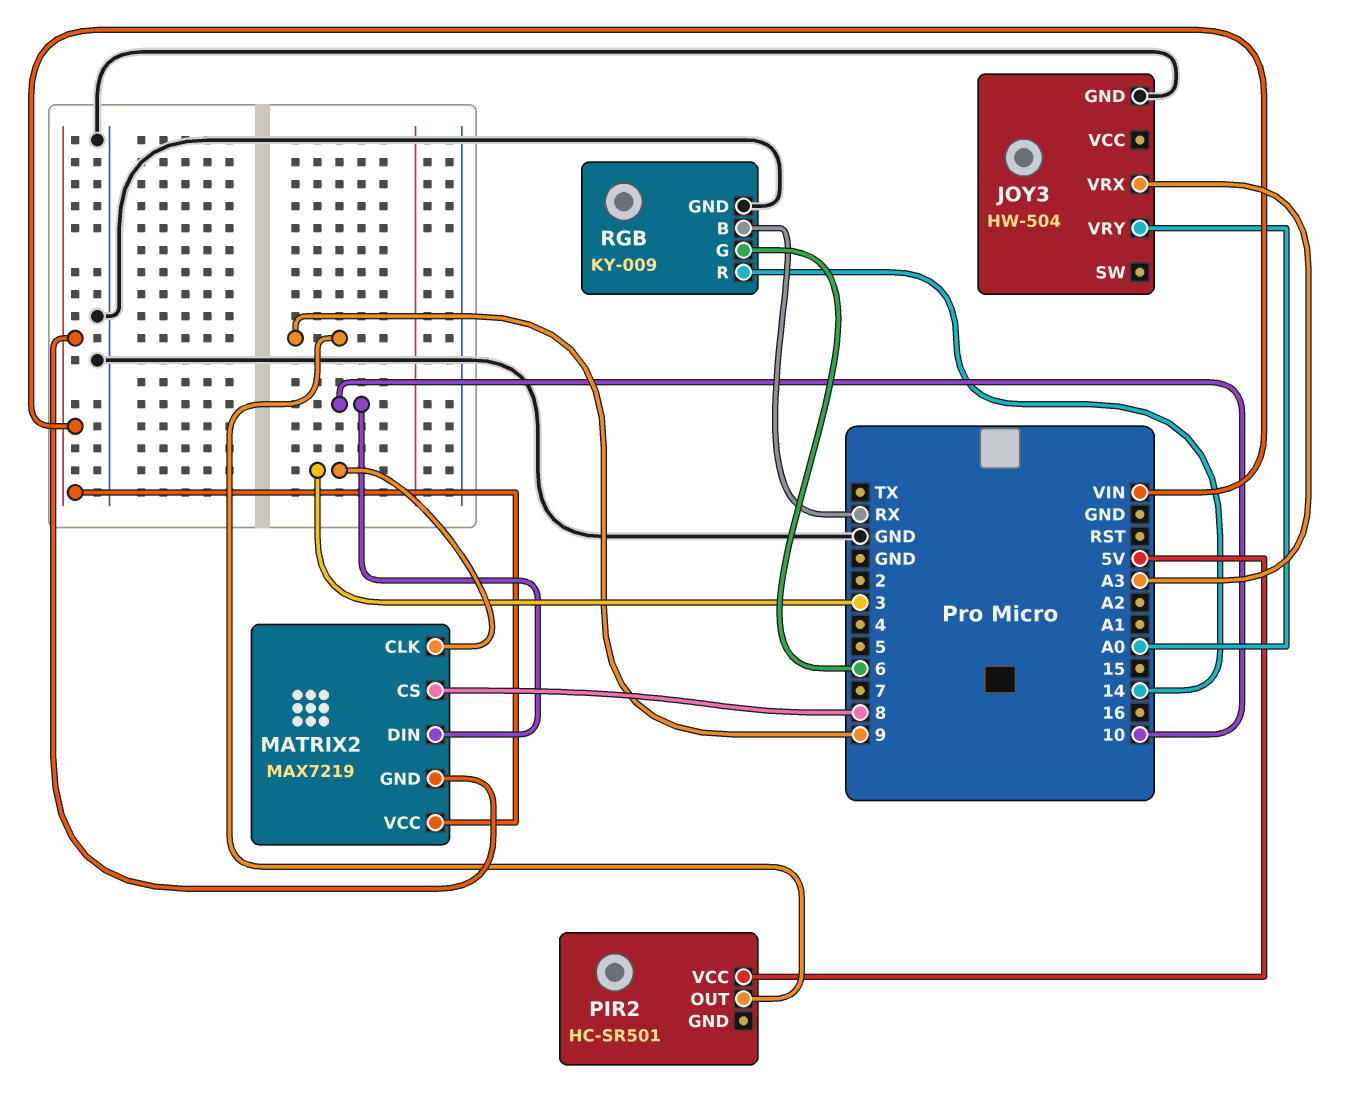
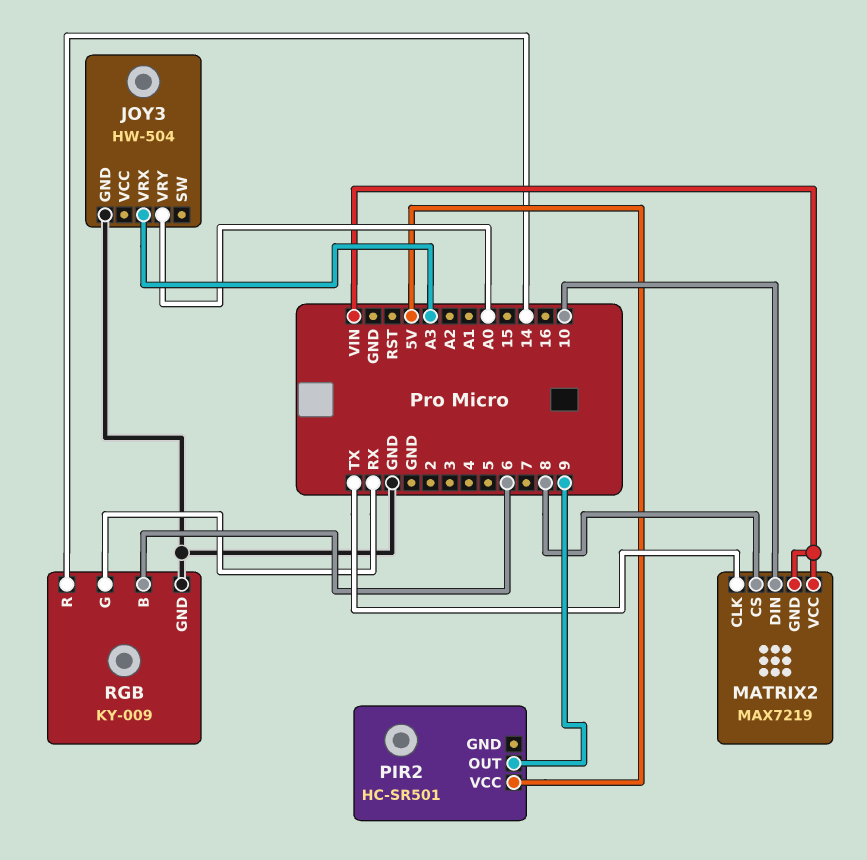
MATRIX2 pin CLK: 3 -> TX
RGB pin B: RX -> 6
RGB pin G: 6 -> RX

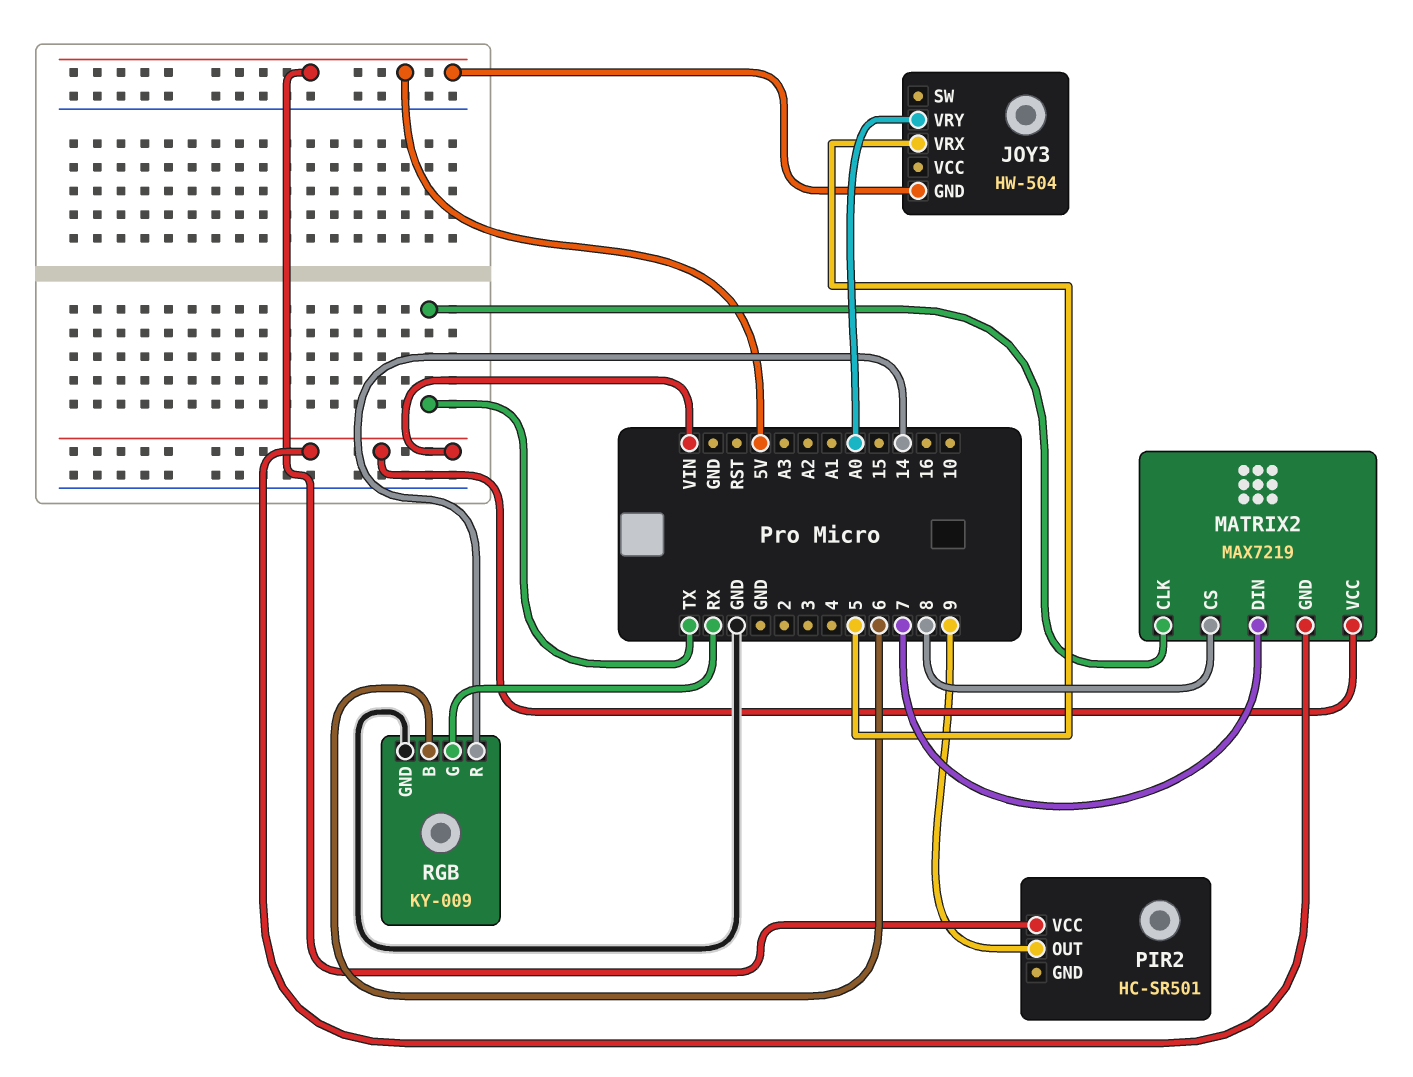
JOY3 pin GND: GND -> 5V
JOY3 pin VRX: A3 -> 5
MATRIX2 pin DIN: 10 -> 7

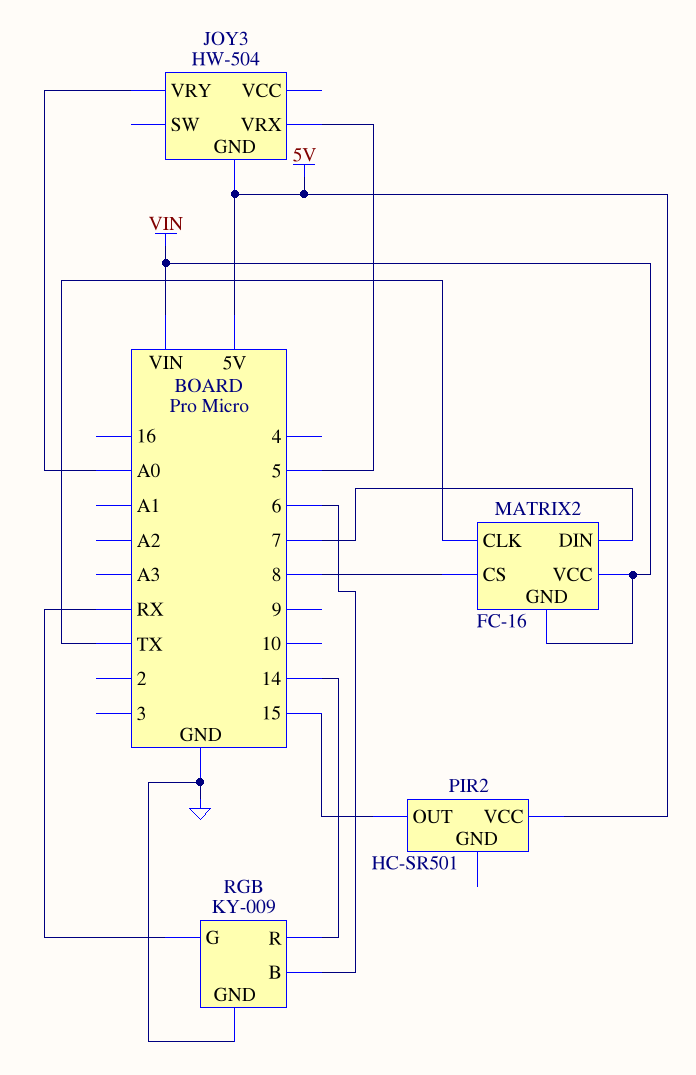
MATRIX2: MAX7219 -> FC-16
PIR2 pin OUT: 9 -> 15

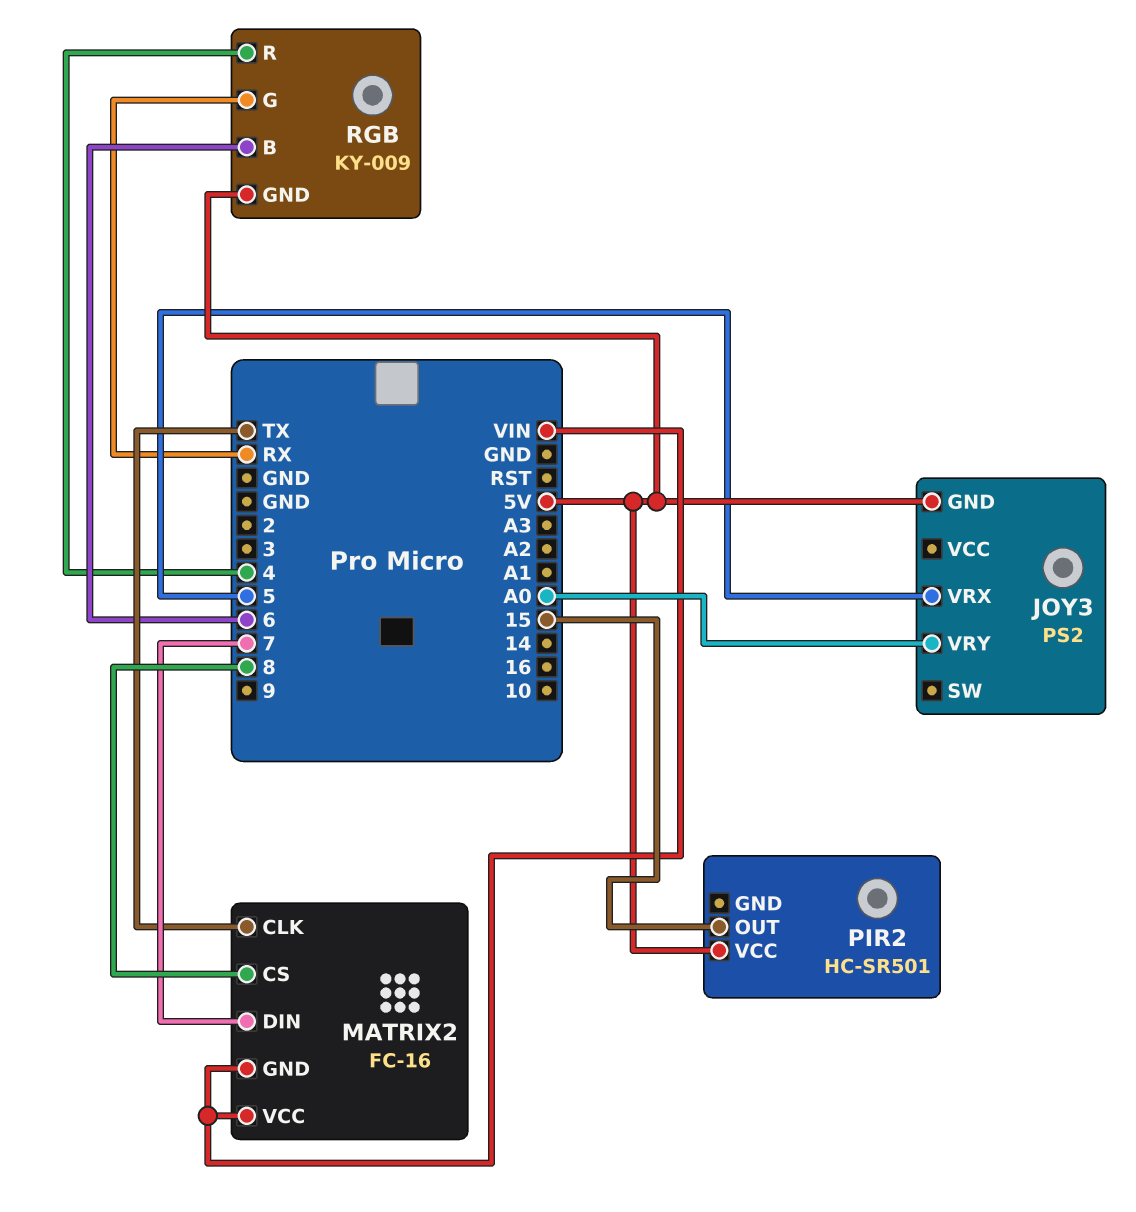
JOY3: HW-504 -> PS2
RGB pin GND: GND -> 5V
RGB pin R: 14 -> 4

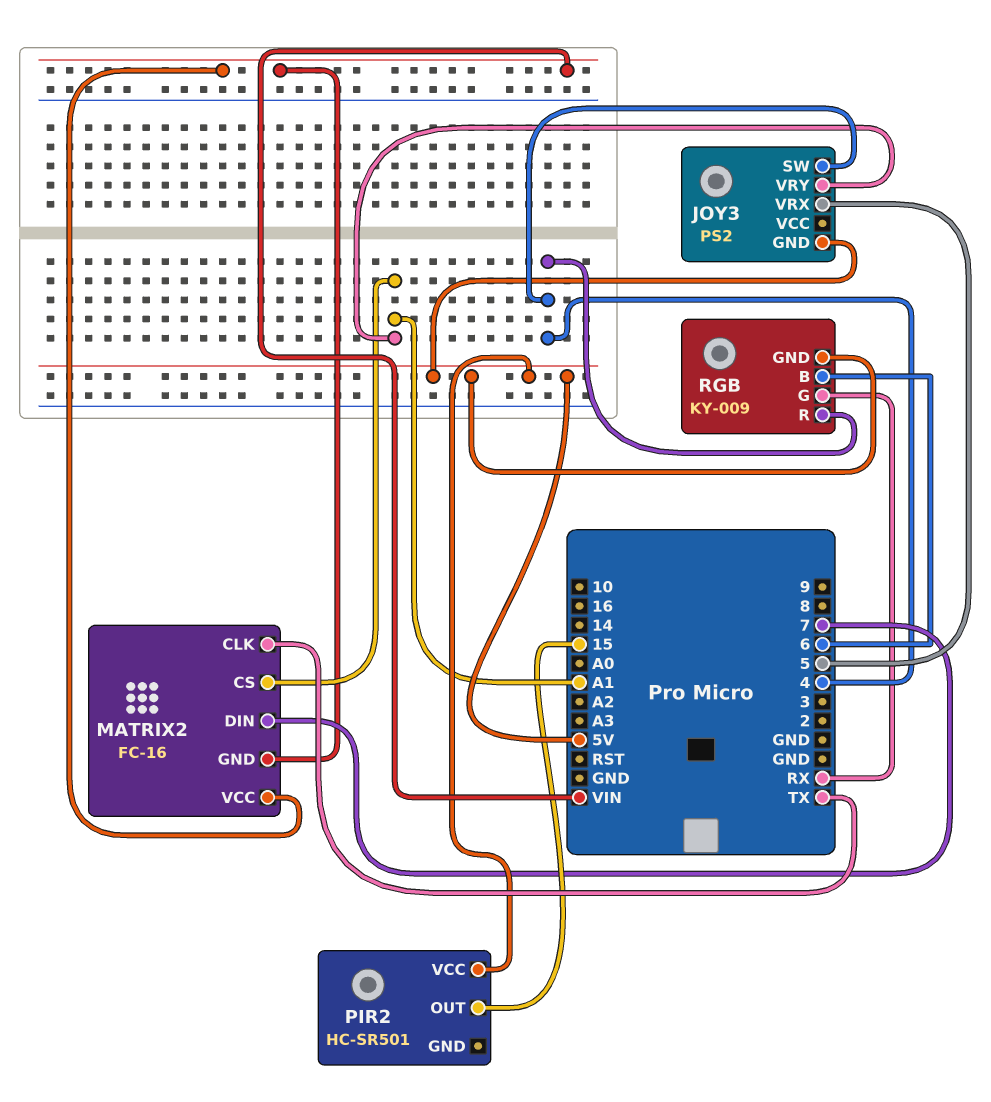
JOY3 pin SW: none -> 4
JOY3 pin VRY: A0 -> A1
MATRIX2 pin CS: 8 -> A1

